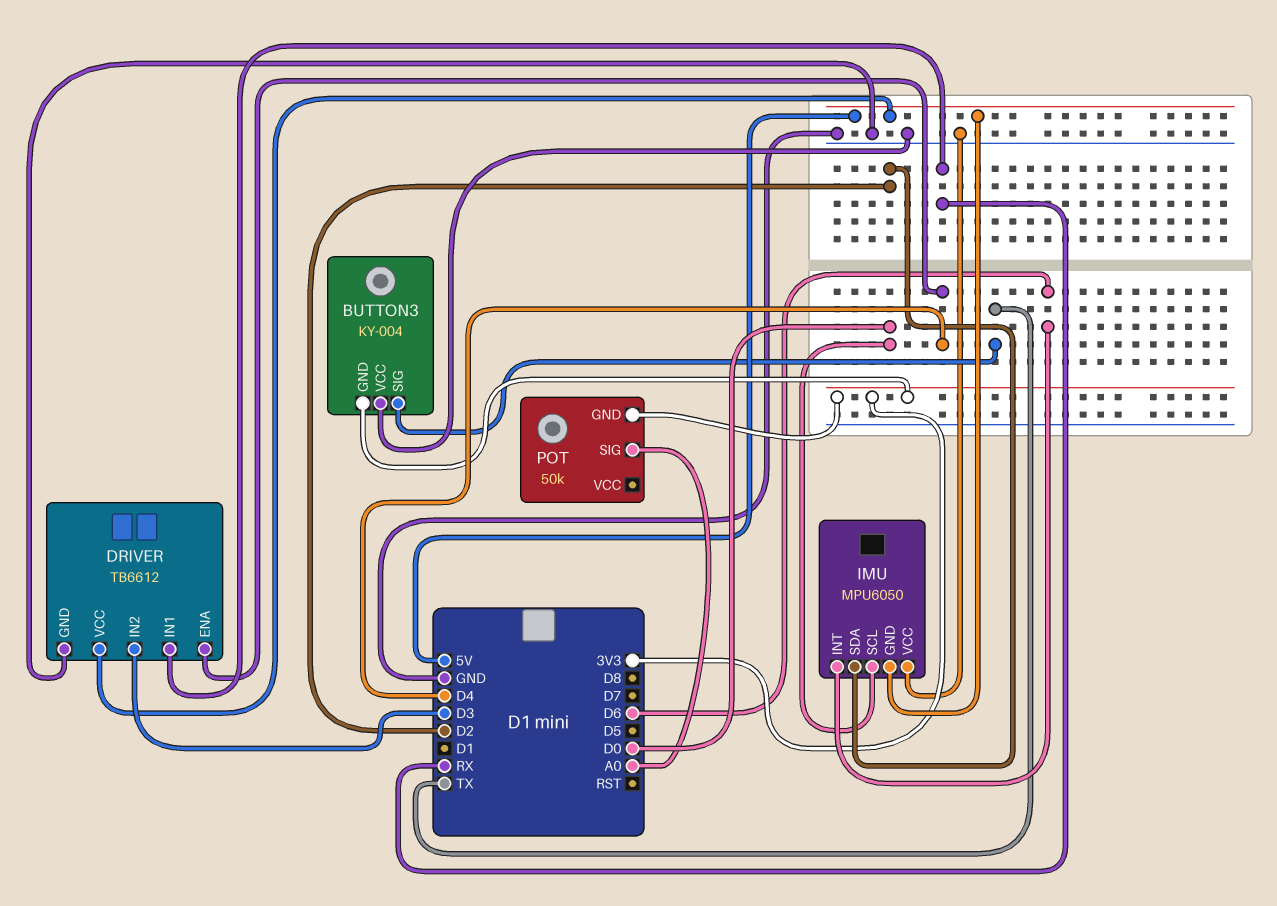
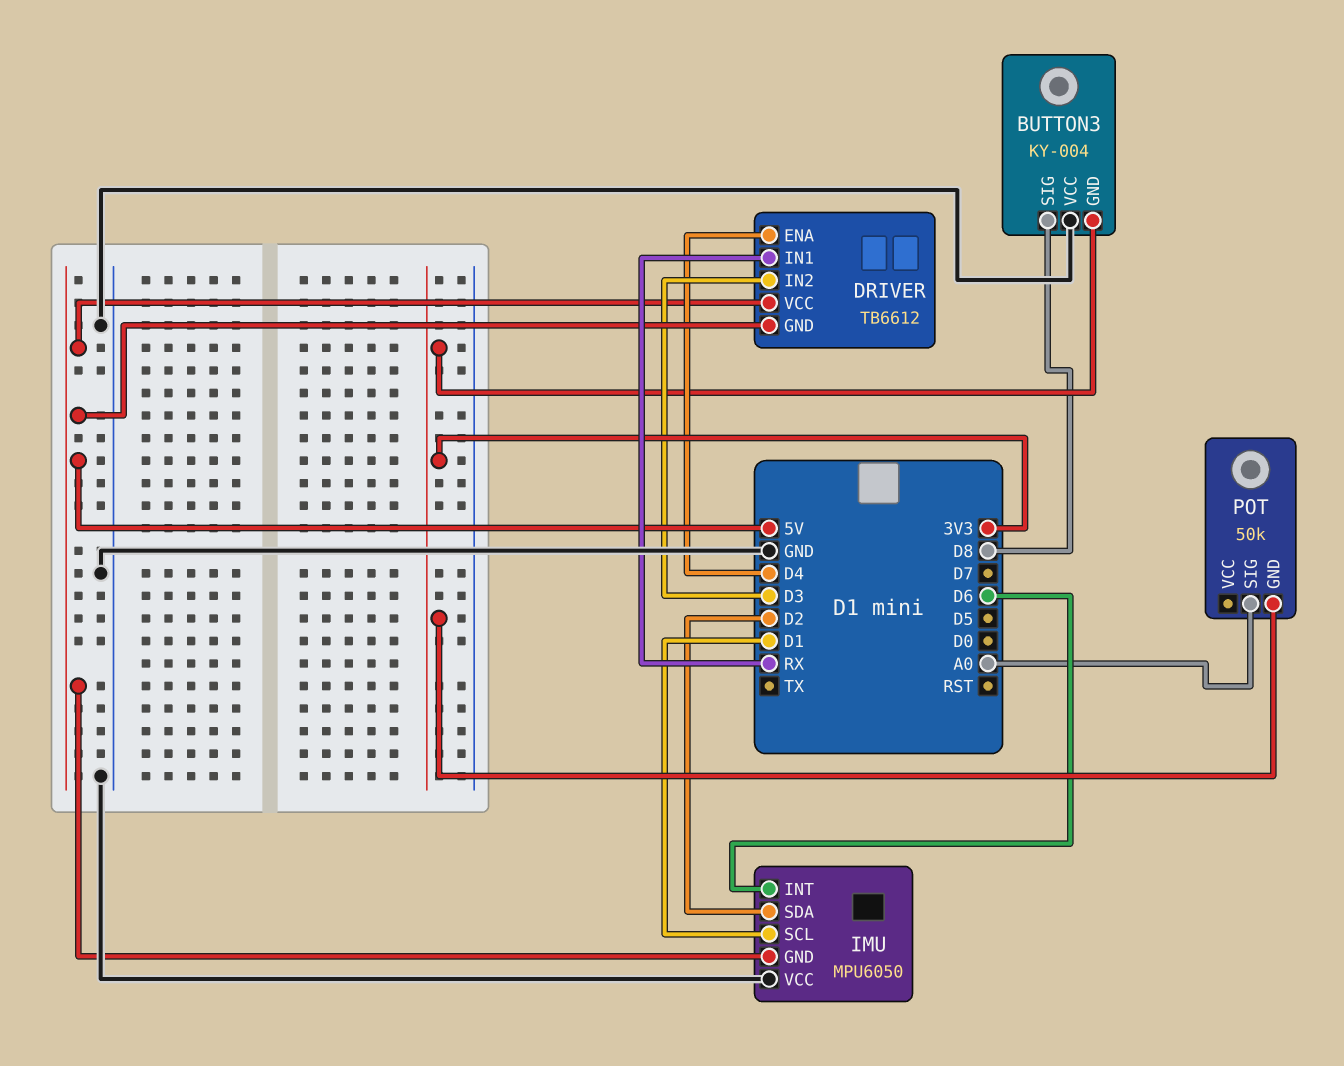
BUTTON3 pin SIG: TX -> D8
DRIVER pin GND: GND -> 5V
IMU pin SCL: D0 -> D1

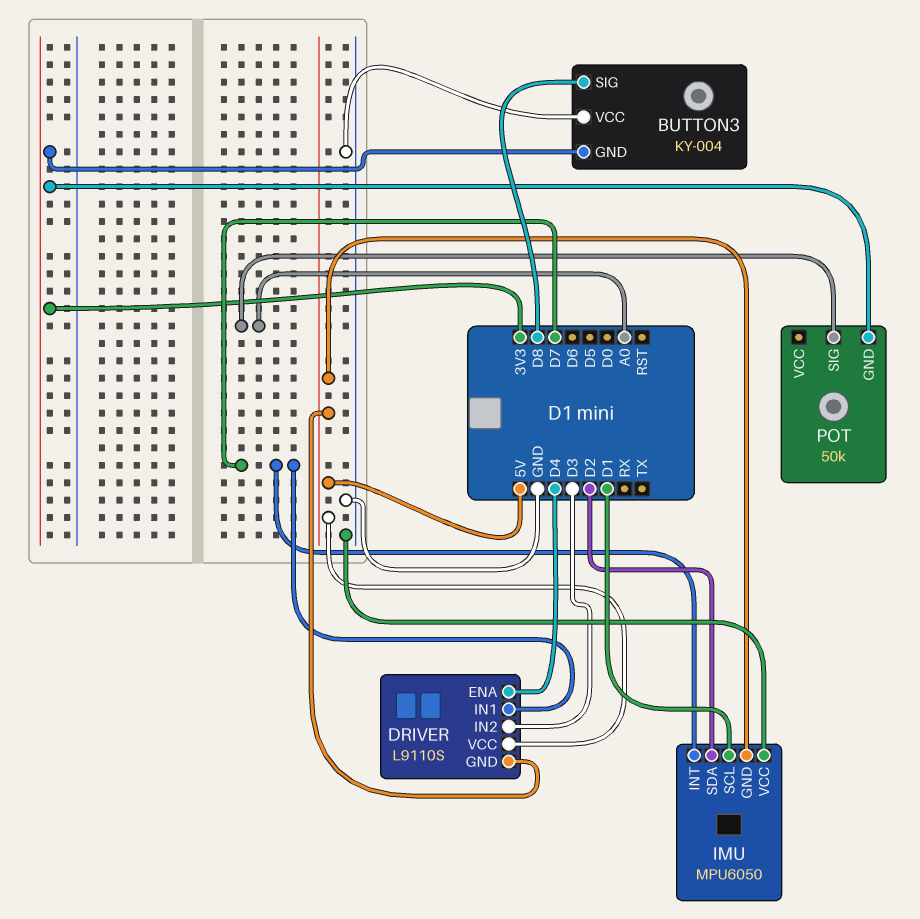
DRIVER: TB6612 -> L9110S
DRIVER pin IN1: RX -> D7
IMU pin INT: D6 -> D7

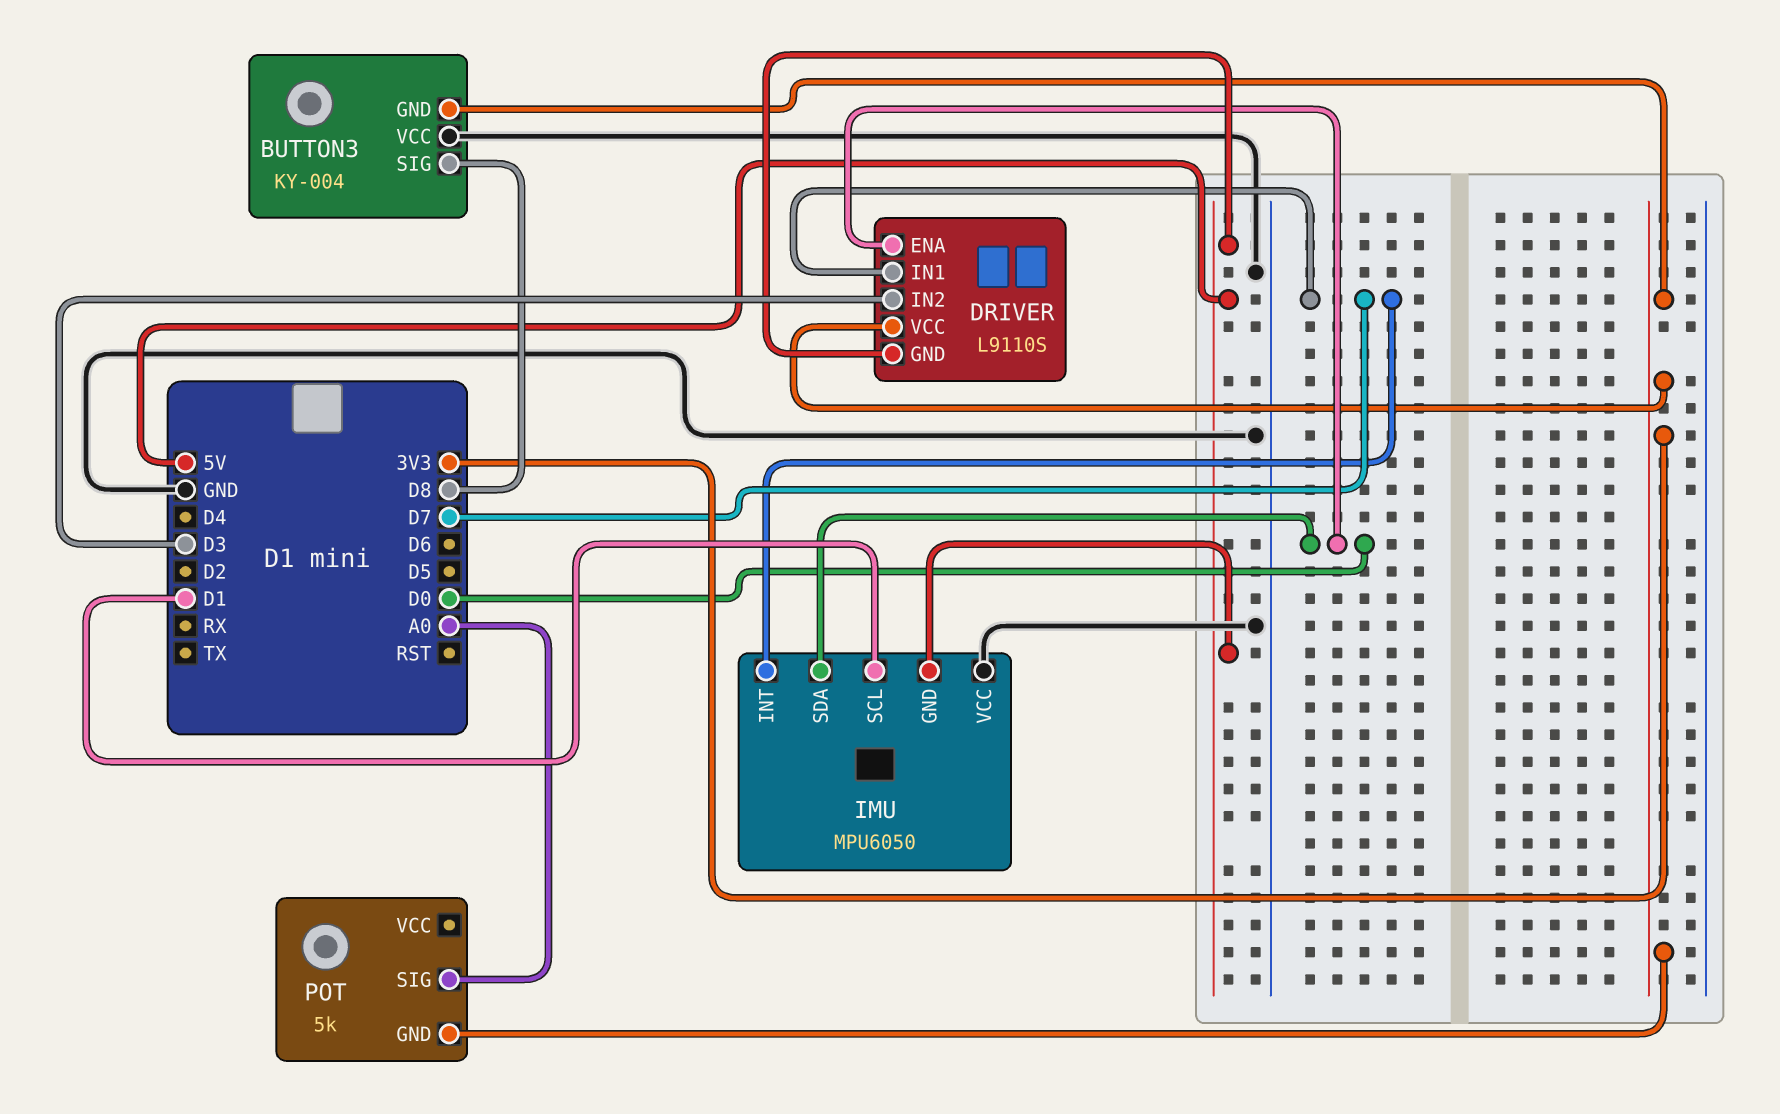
DRIVER pin ENA: D4 -> D0
DRIVER pin VCC: 5V -> 3V3
IMU pin SDA: D2 -> D0
POT: 50k -> 5k

